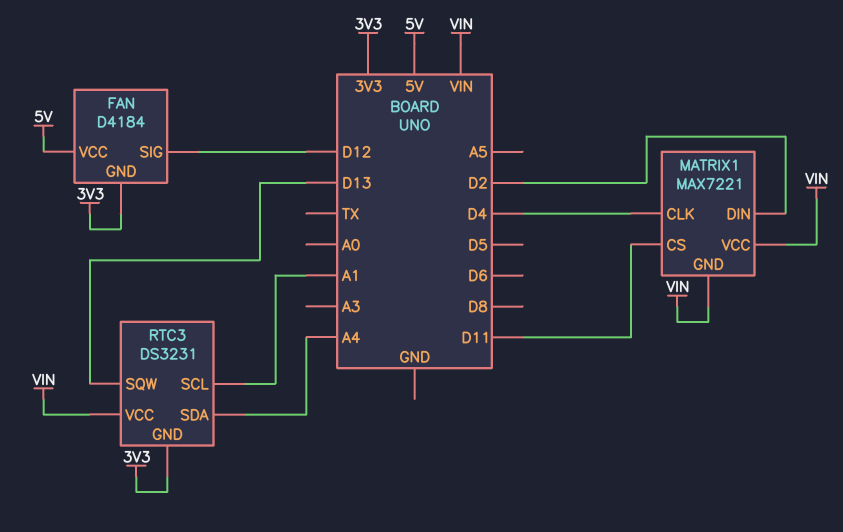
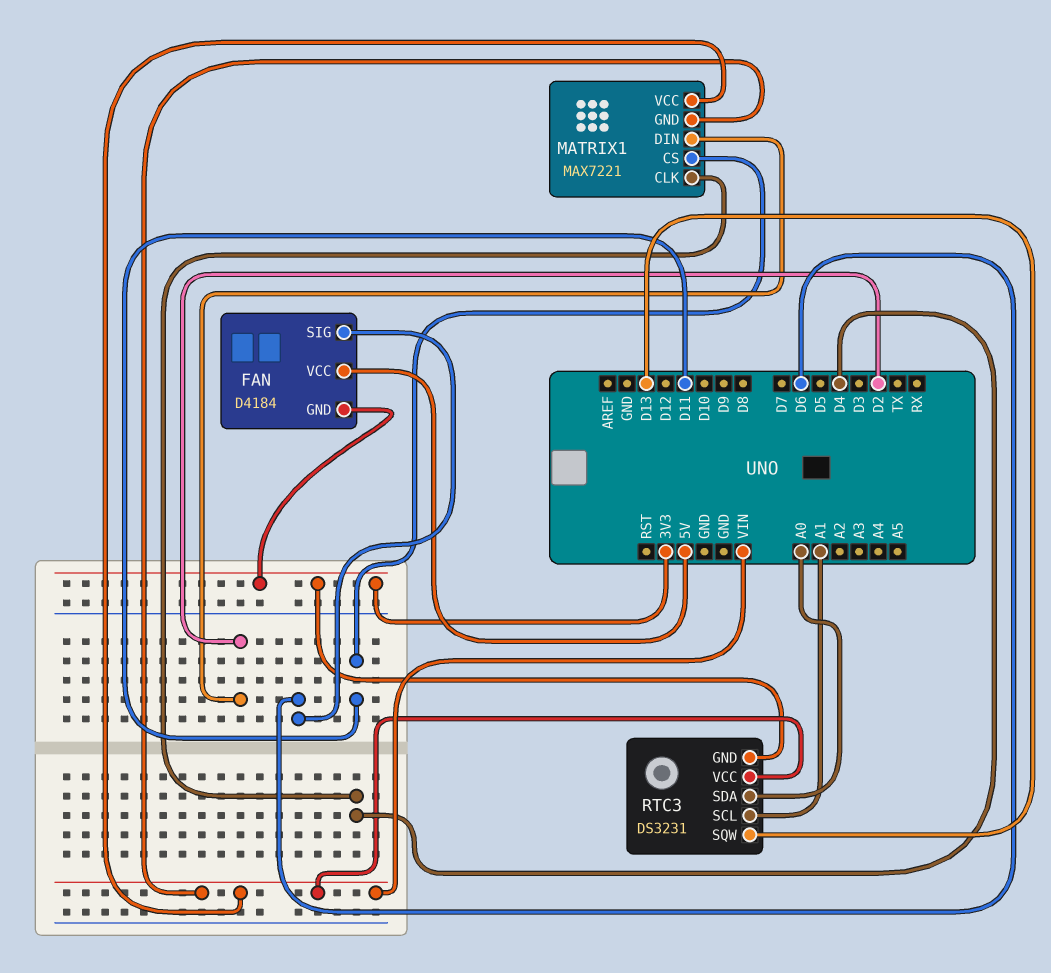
FAN pin SIG: D12 -> D6
RTC3 pin SDA: A4 -> A0

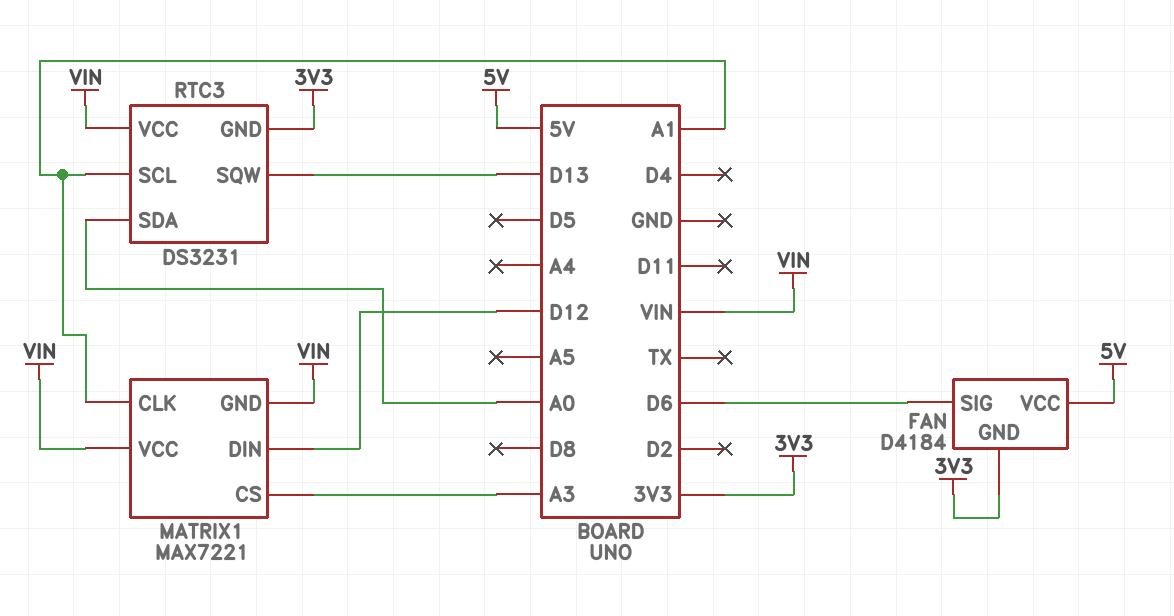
MATRIX1 pin CLK: D4 -> A1
MATRIX1 pin CS: D11 -> A3
MATRIX1 pin DIN: D2 -> D12

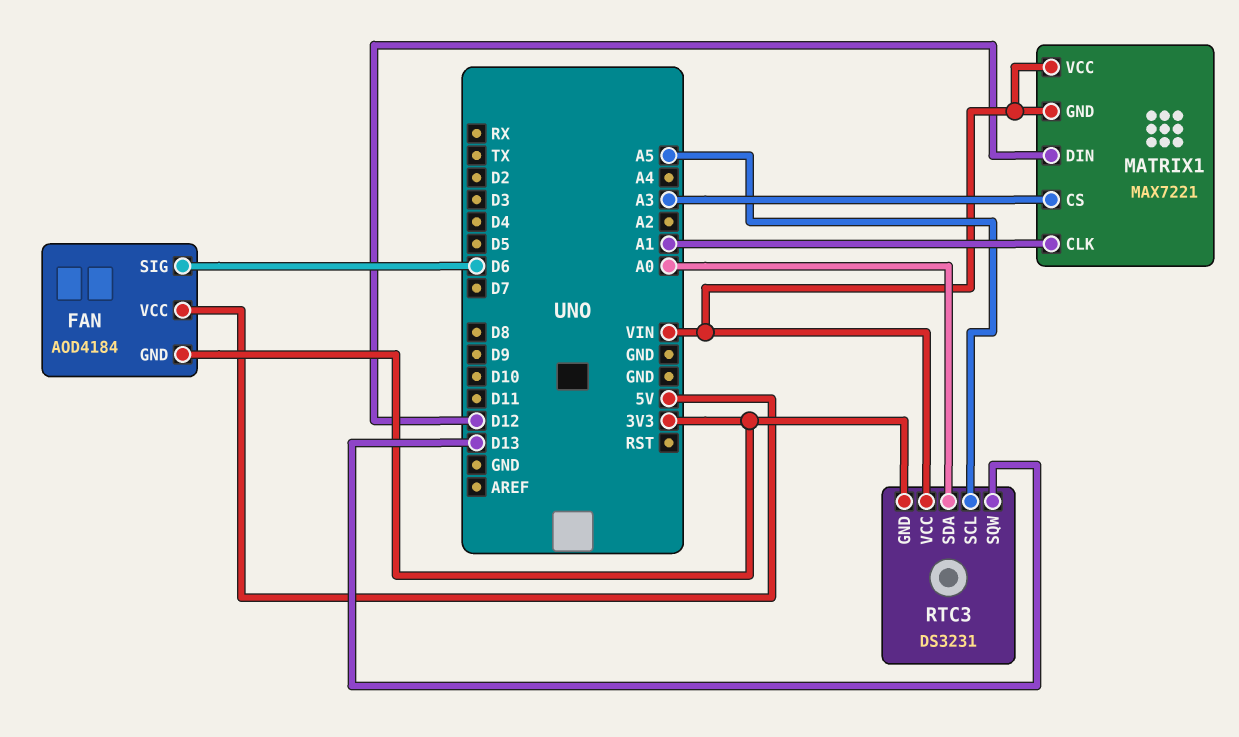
FAN: D4184 -> AOD4184
RTC3 pin SCL: A1 -> A5

